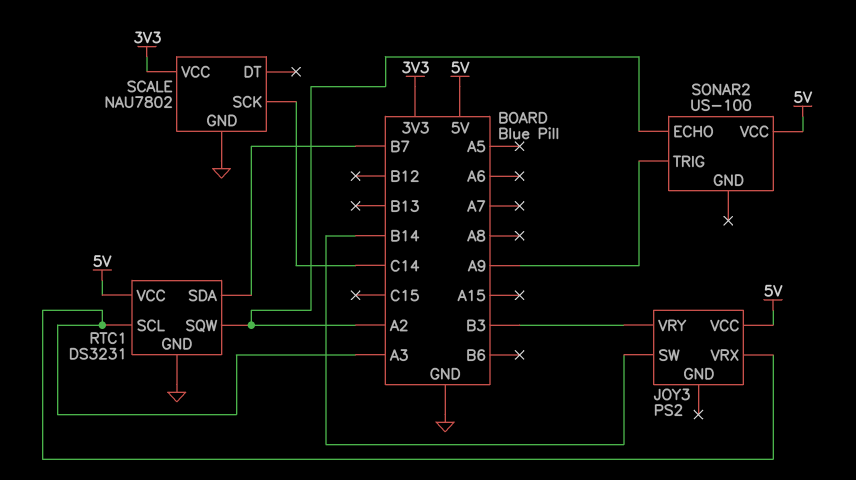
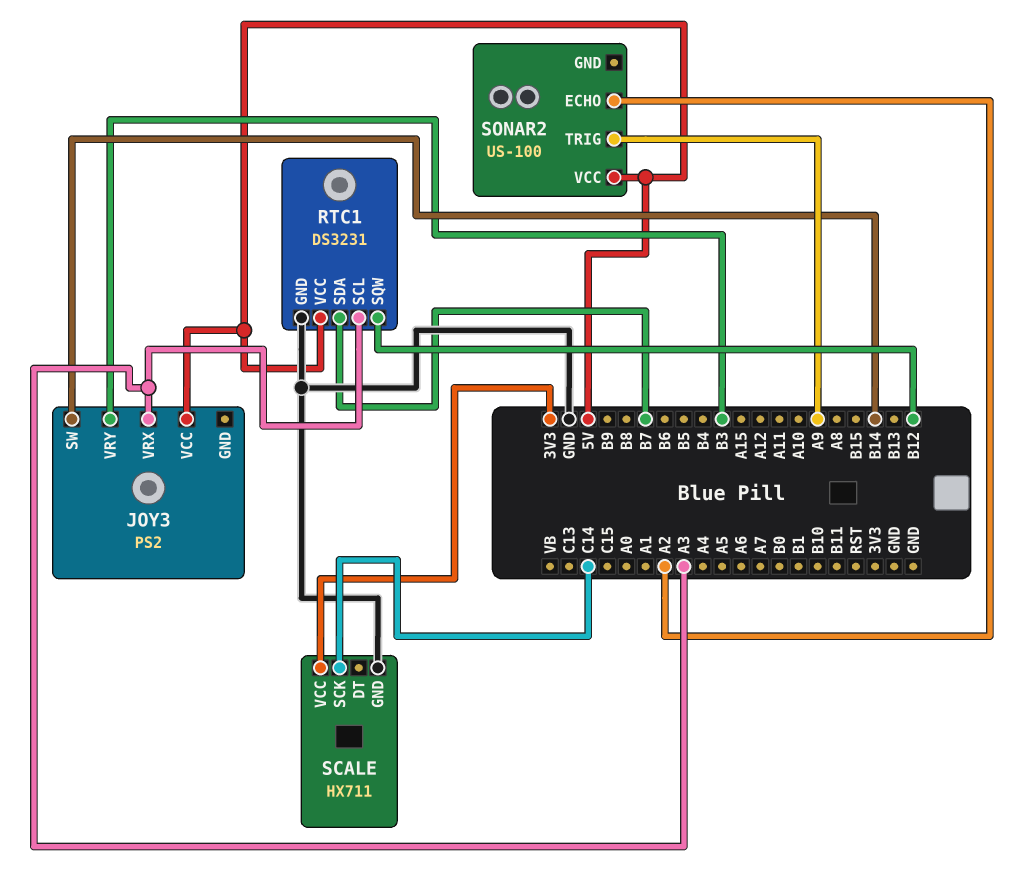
RTC1 pin SQW: A2 -> B12
SCALE: NAU7802 -> HX711

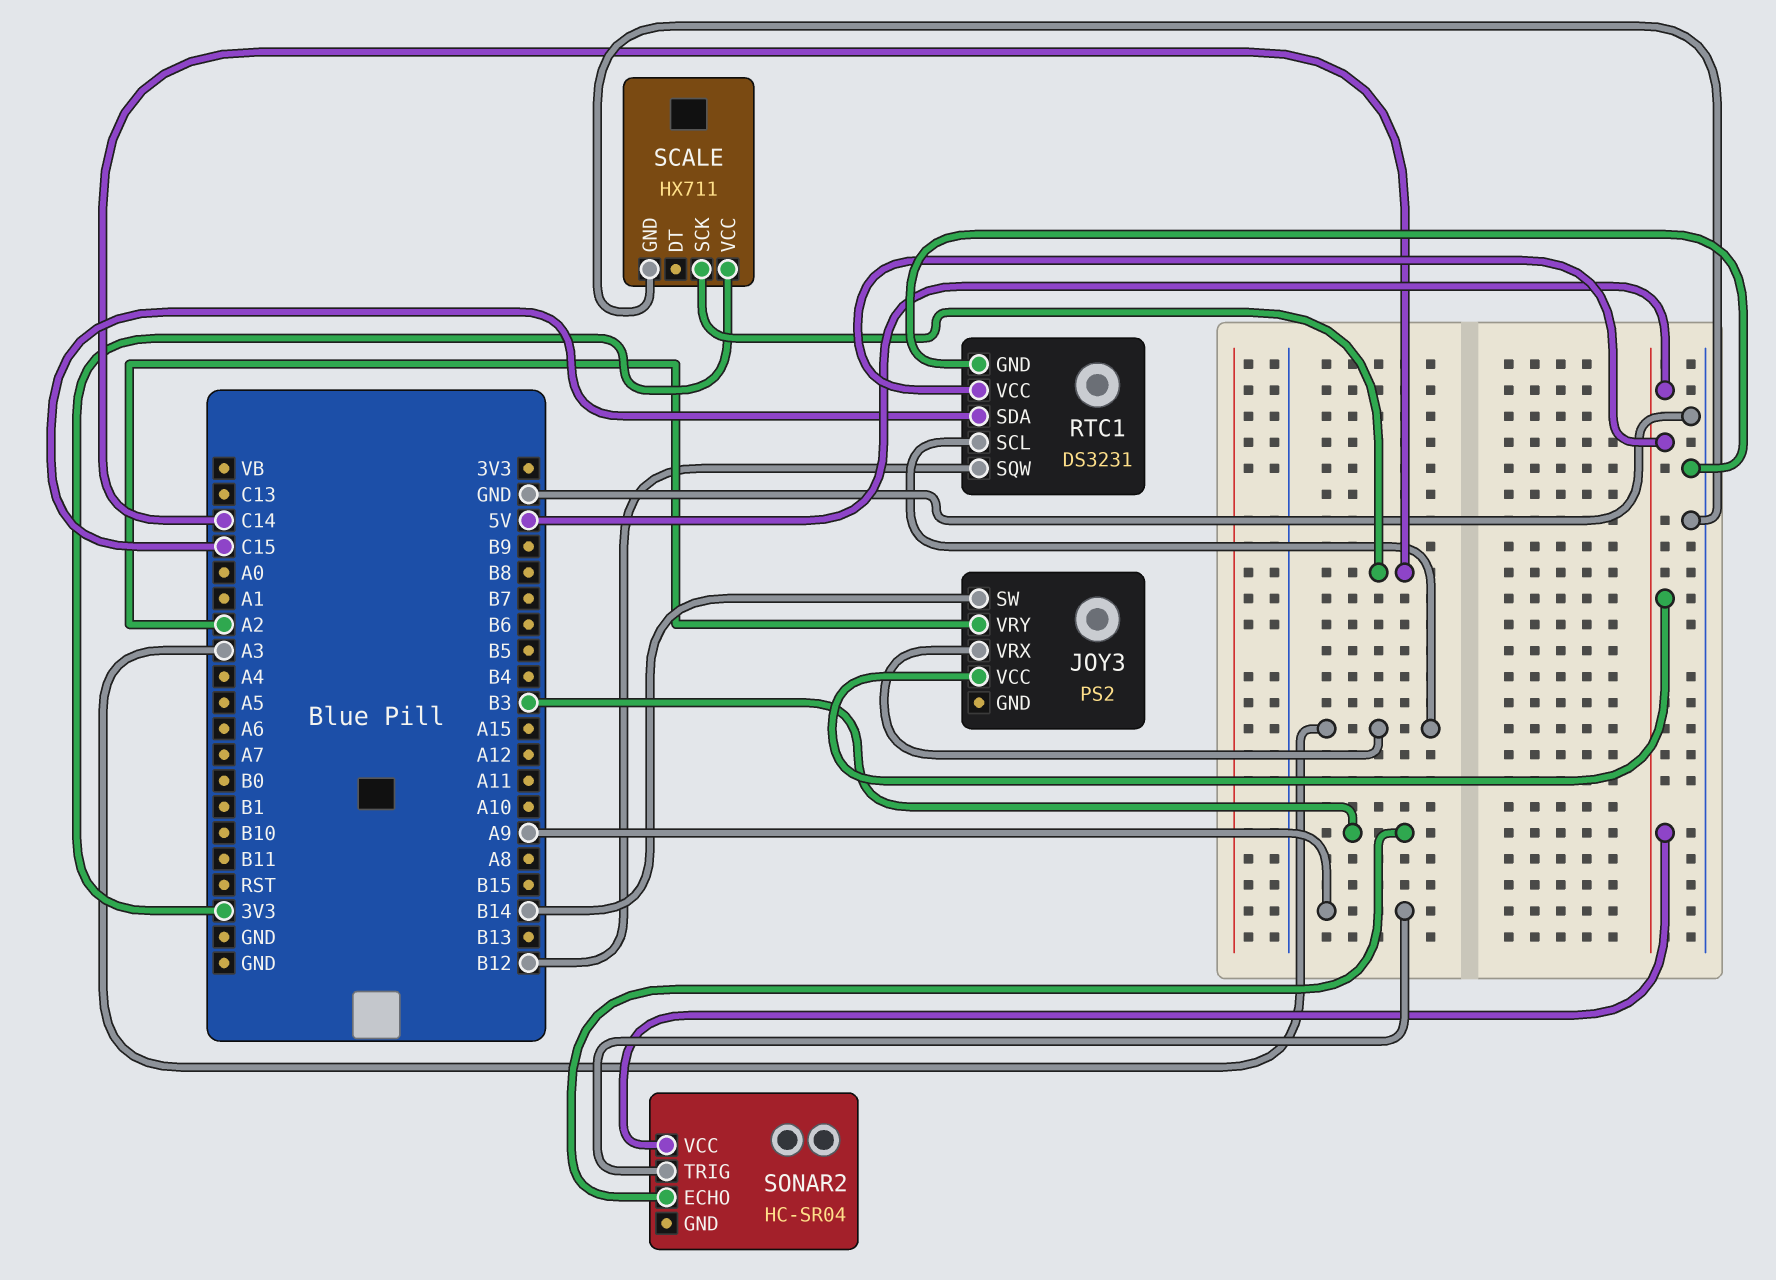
JOY3 pin VRY: B3 -> A2
RTC1 pin SDA: B7 -> C15
SONAR2: US-100 -> HC-SR04
SONAR2 pin ECHO: A2 -> B3

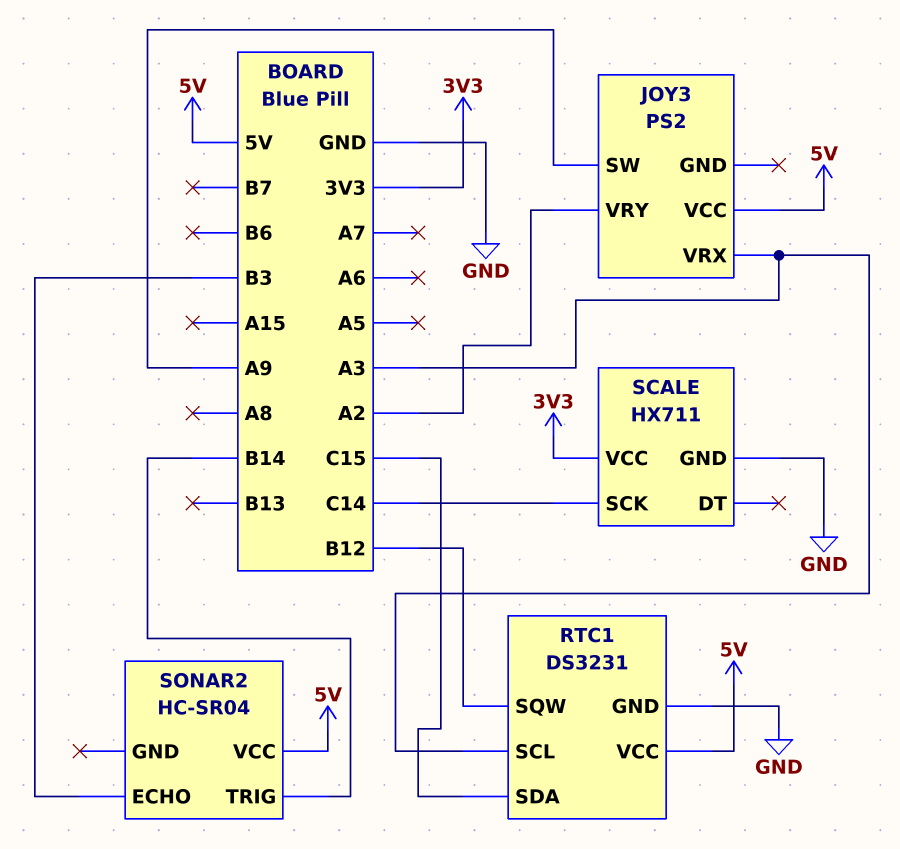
JOY3 pin SW: B14 -> A9
SONAR2 pin TRIG: A9 -> B14

